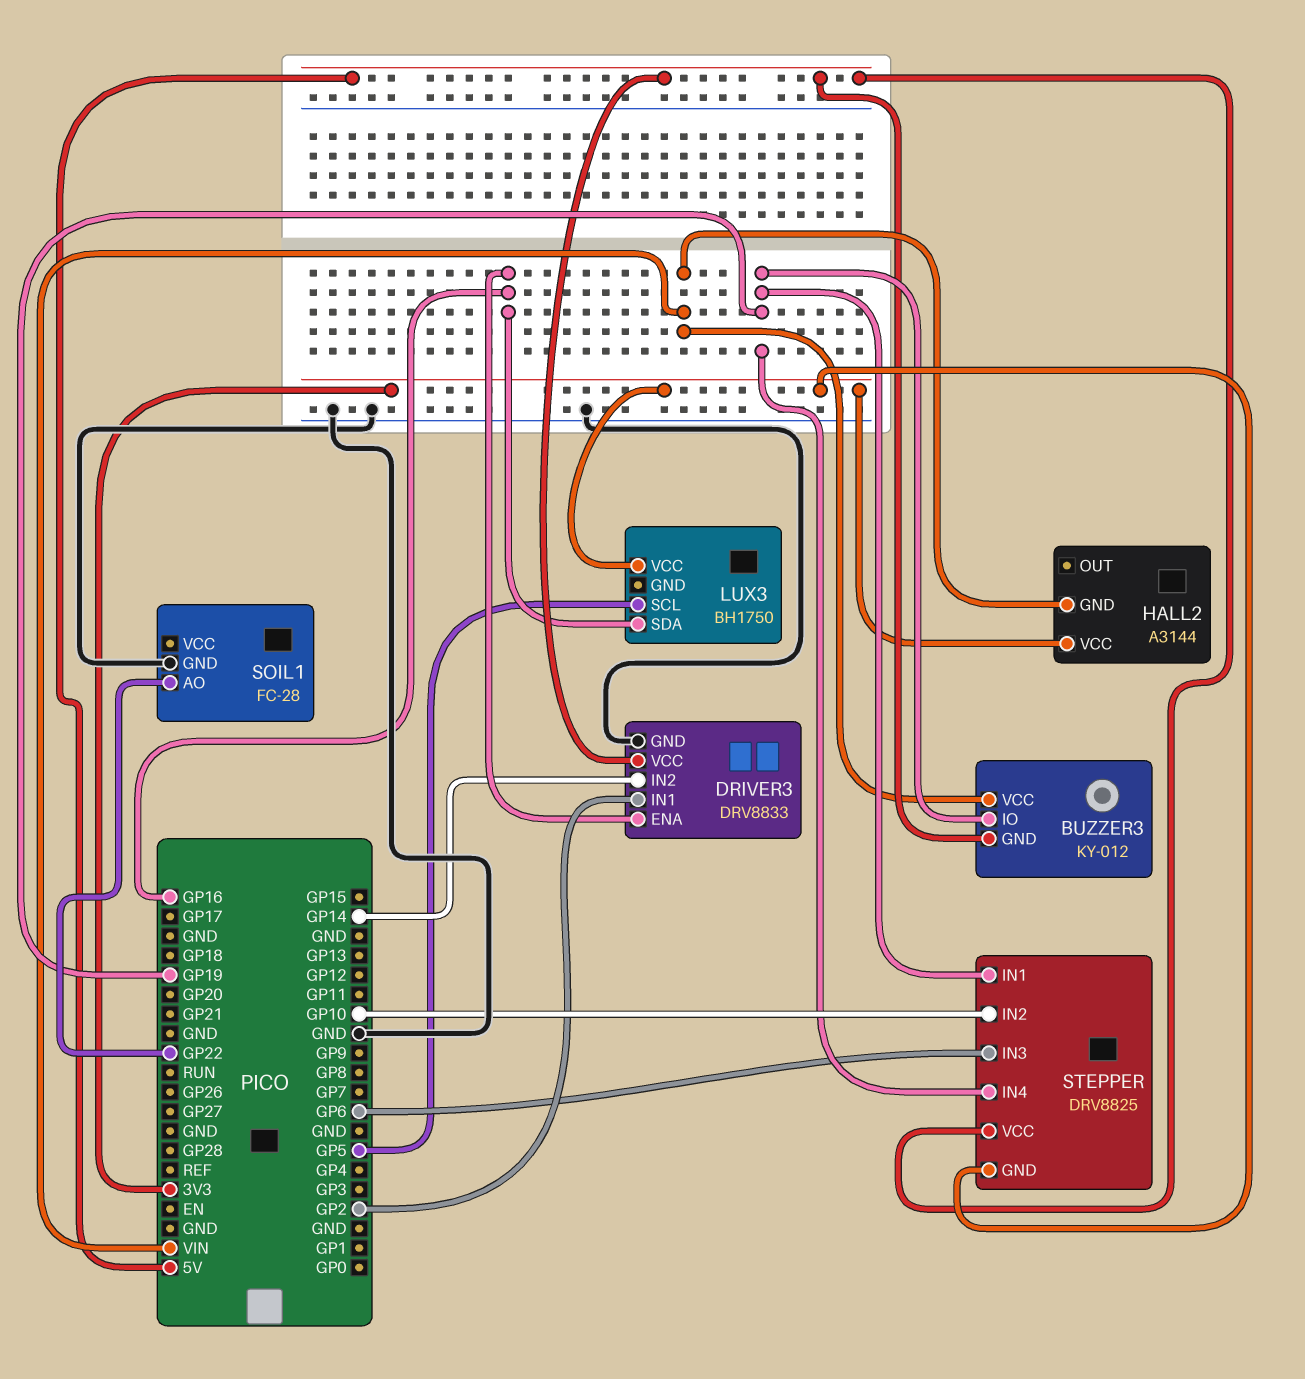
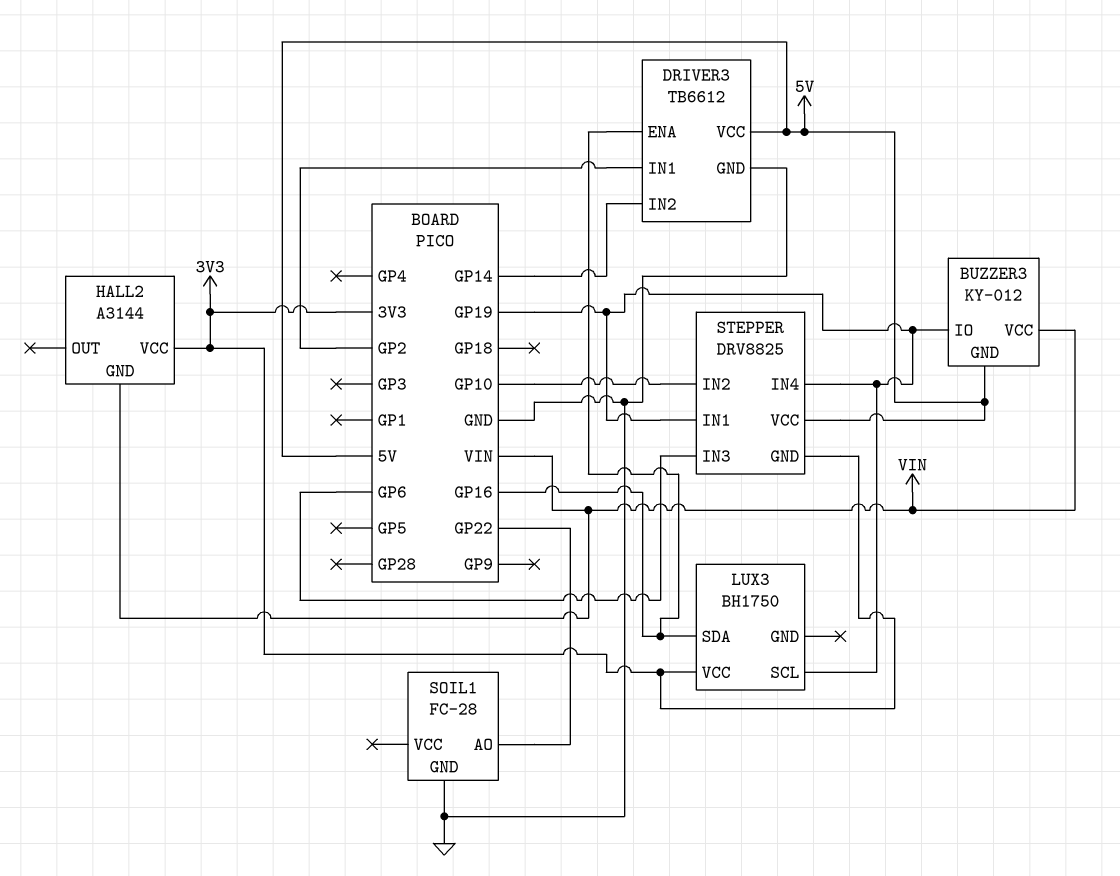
DRIVER3: DRV8833 -> TB6612
LUX3 pin SCL: GP5 -> GP19

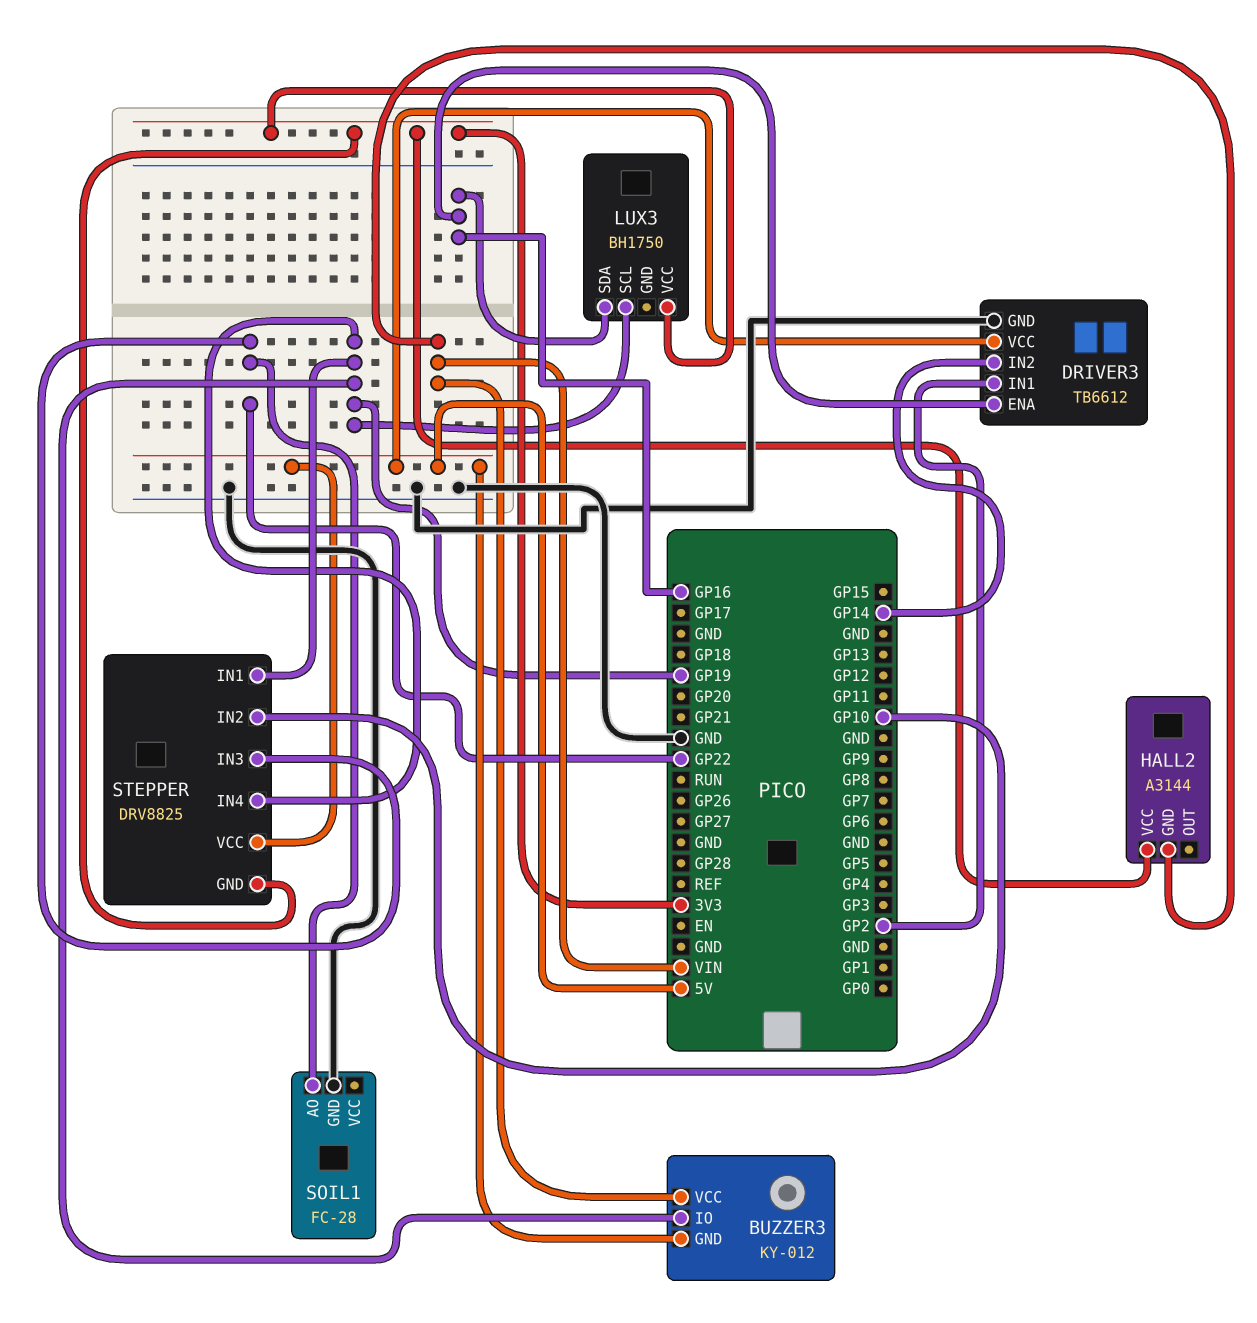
STEPPER pin IN3: GP6 -> GP22

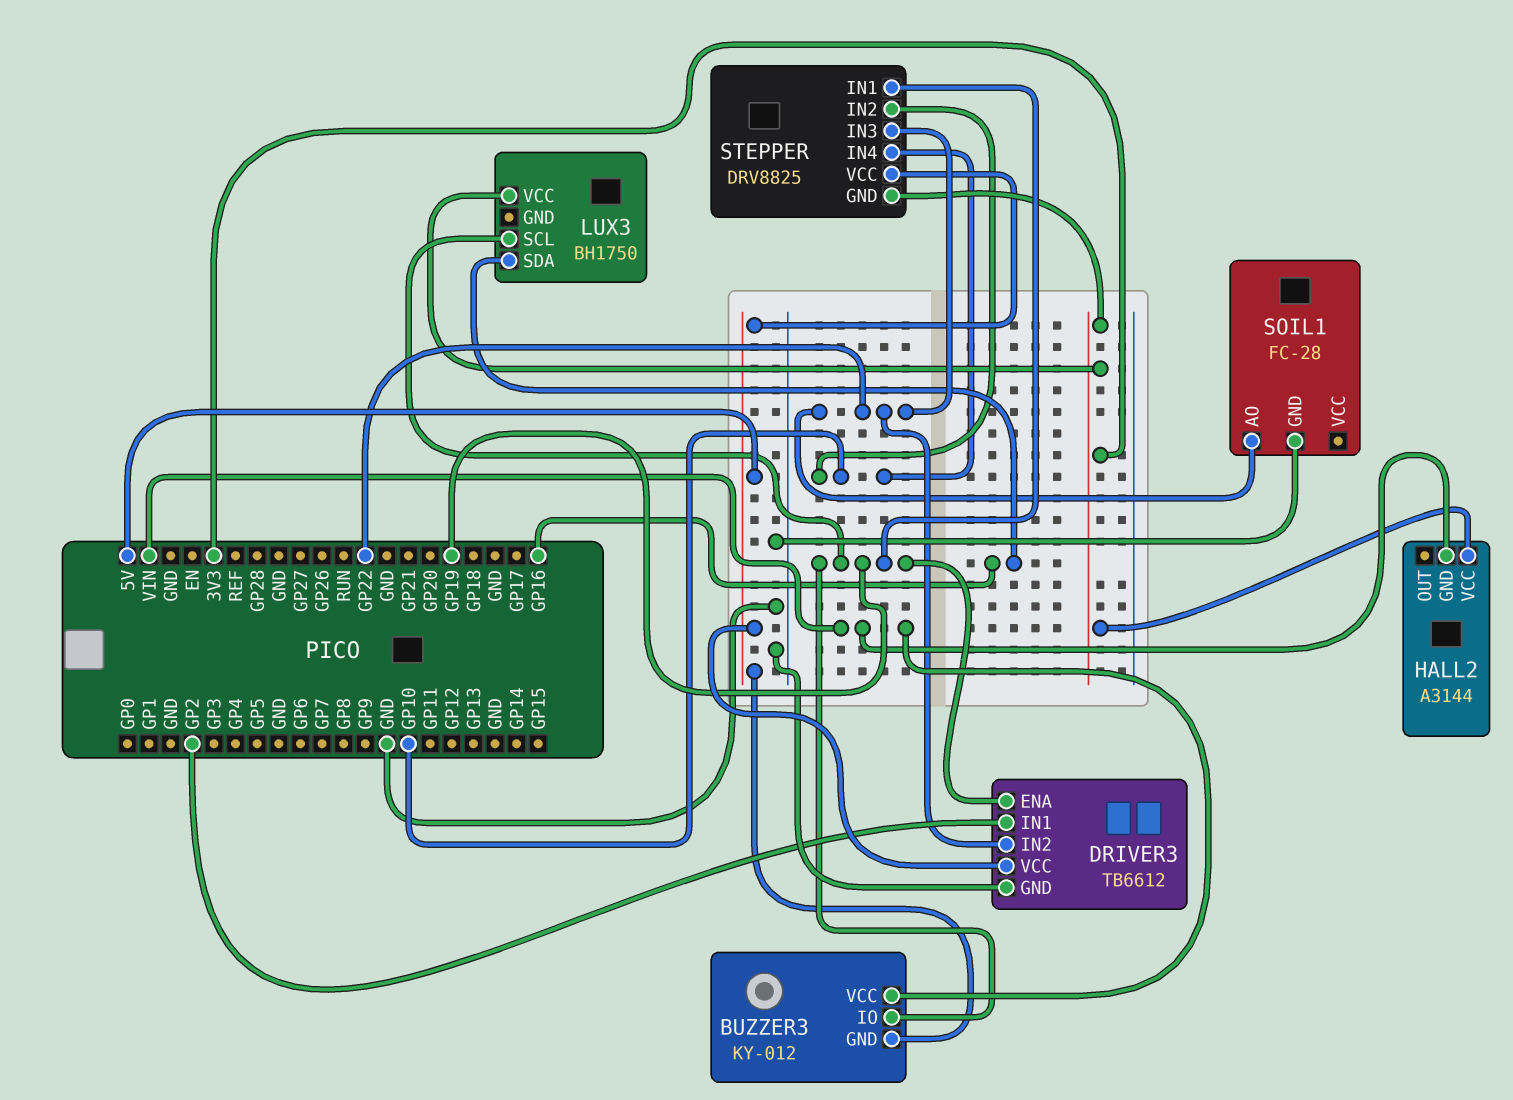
DRIVER3 pin ENA: GP16 -> GP19
DRIVER3 pin IN2: GP14 -> GP22
STEPPER pin IN4: GP19 -> GP10

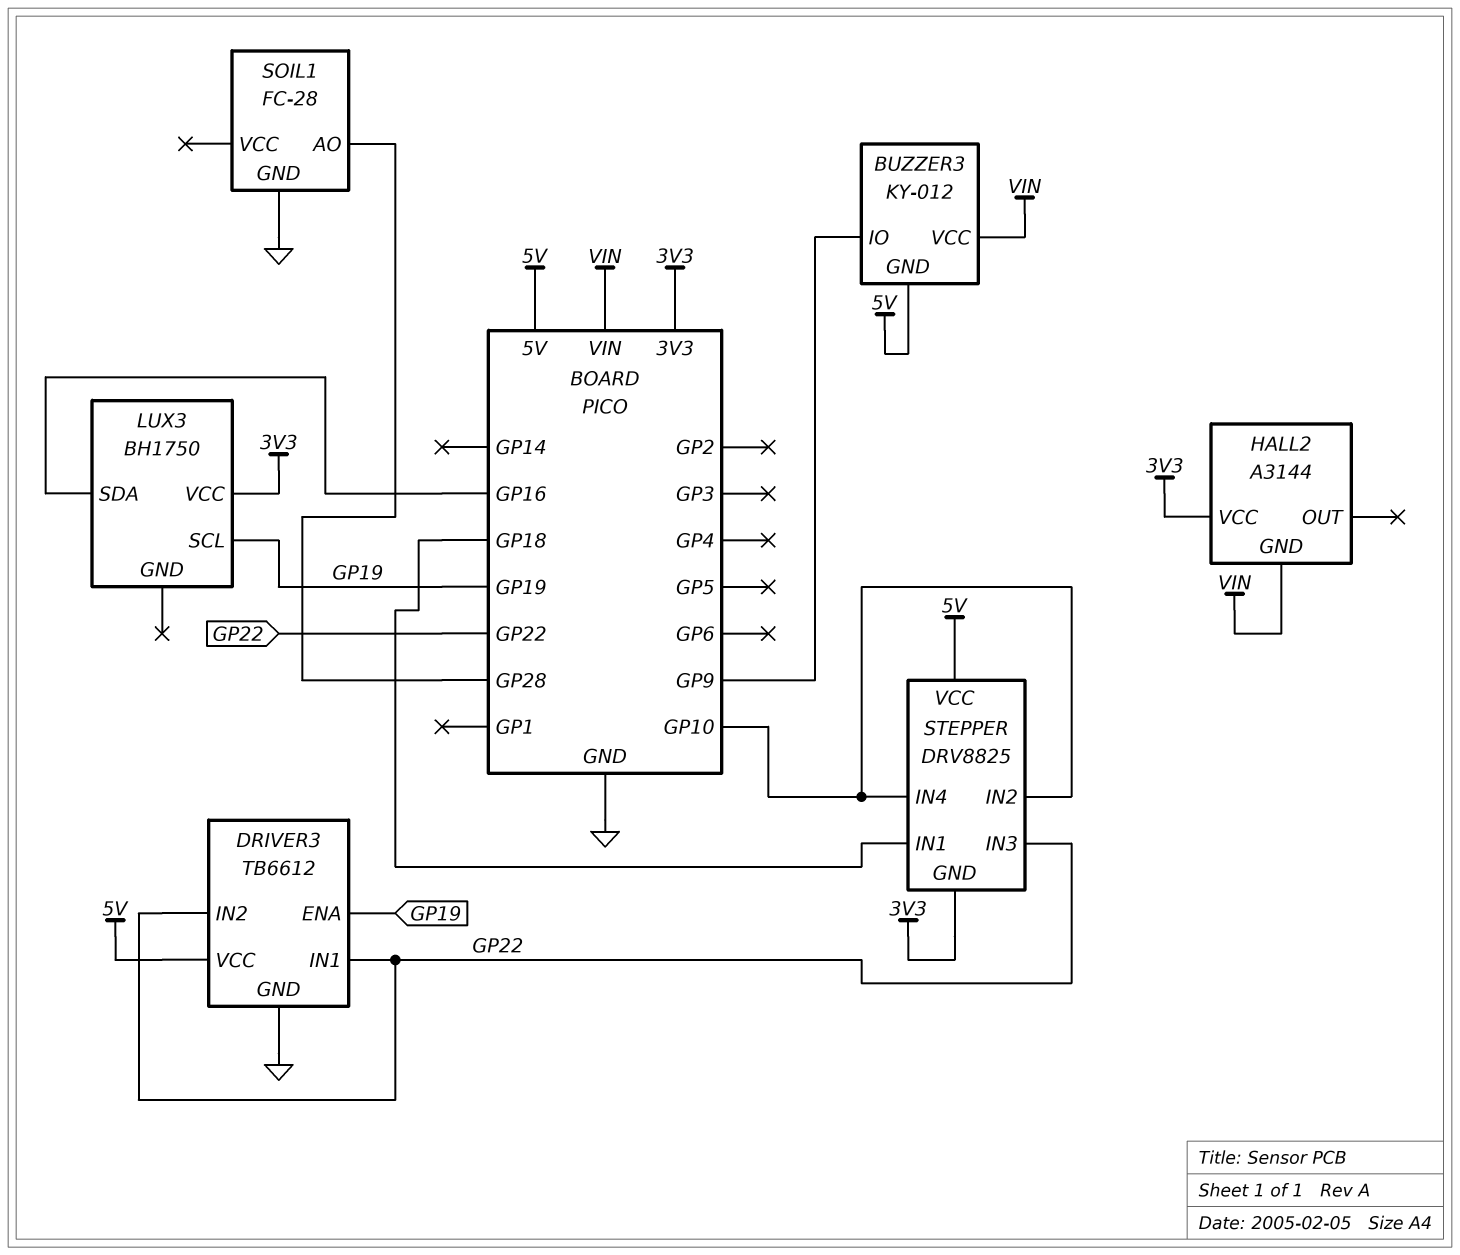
BUZZER3 pin IO: GP19 -> GP9
DRIVER3 pin IN1: GP2 -> GP22
SOIL1 pin AO: GP22 -> GP28
STEPPER pin IN1: GP19 -> GP18

